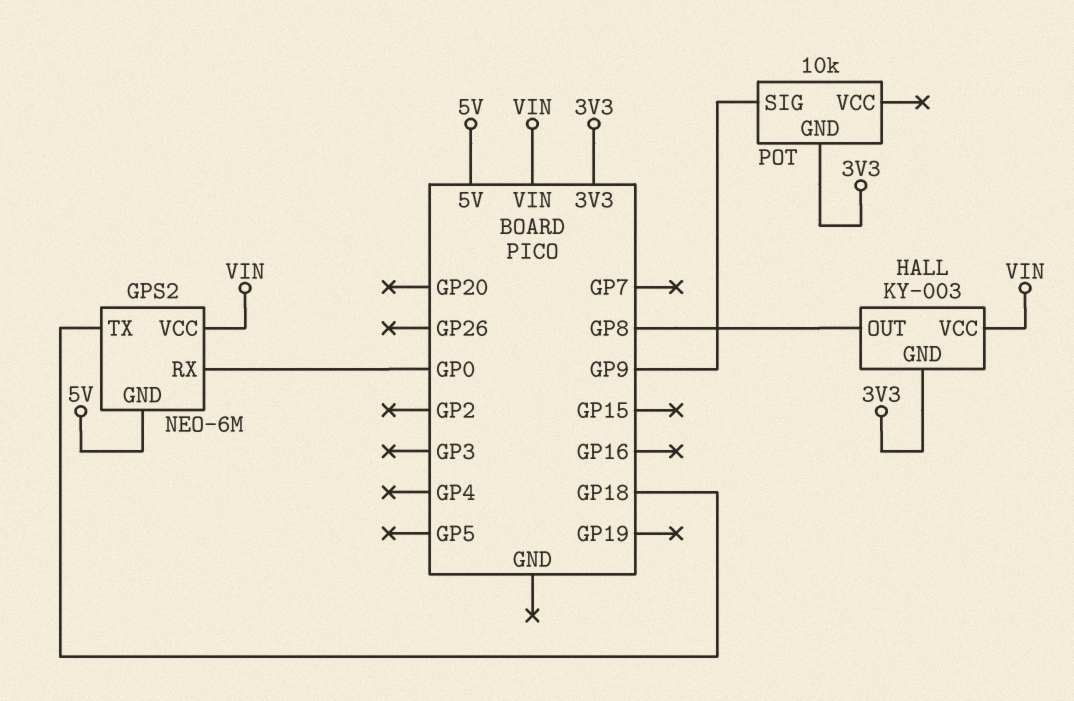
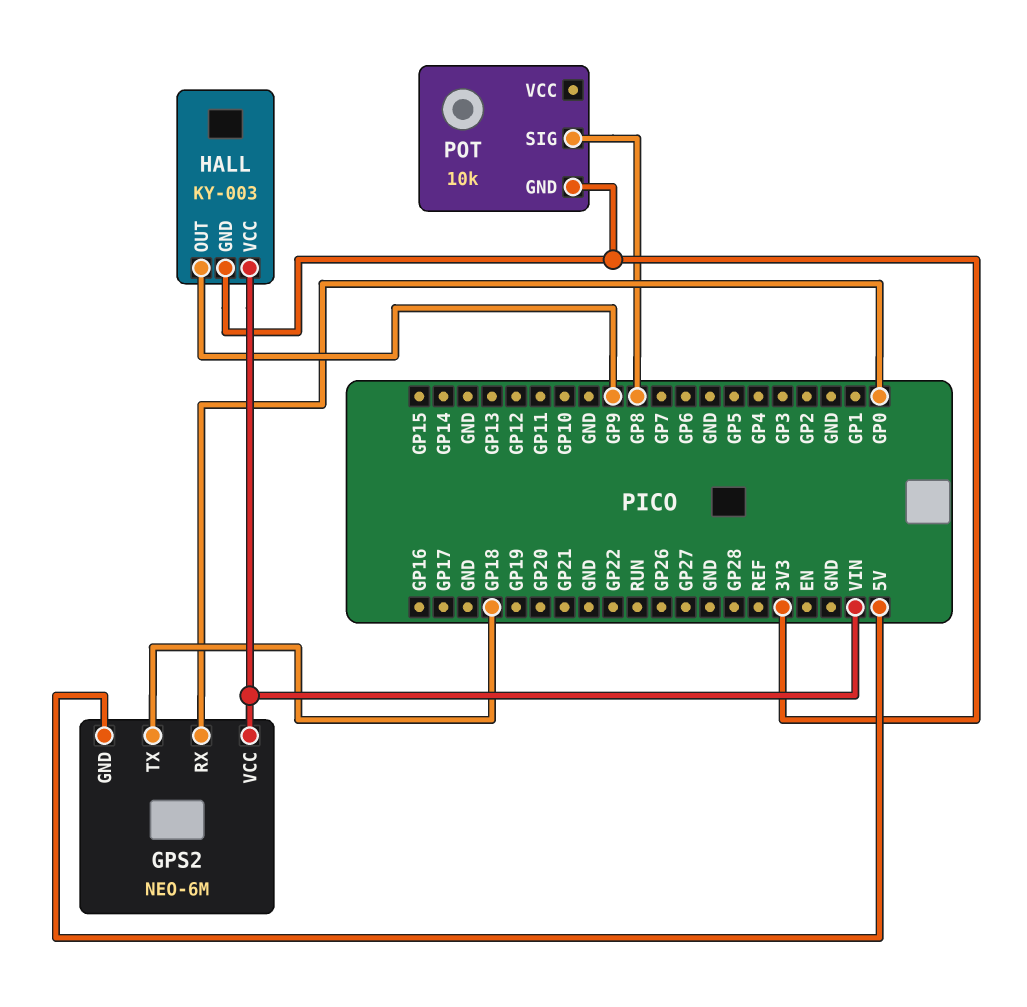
HALL pin OUT: GP8 -> GP9
POT pin SIG: GP9 -> GP8

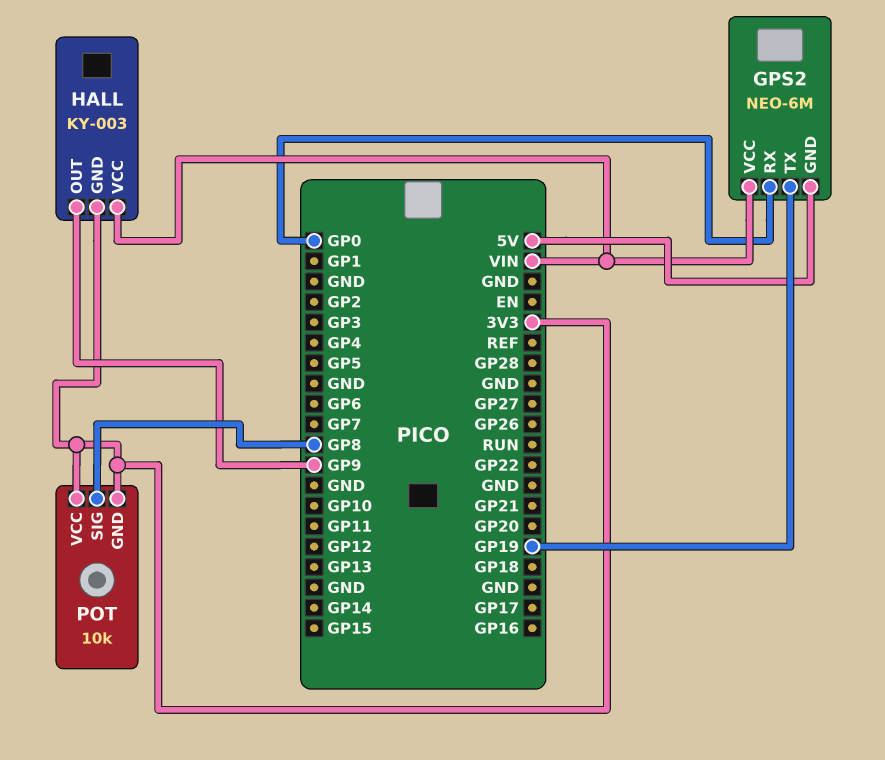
GPS2 pin TX: GP18 -> GP19
POT pin VCC: none -> 3V3

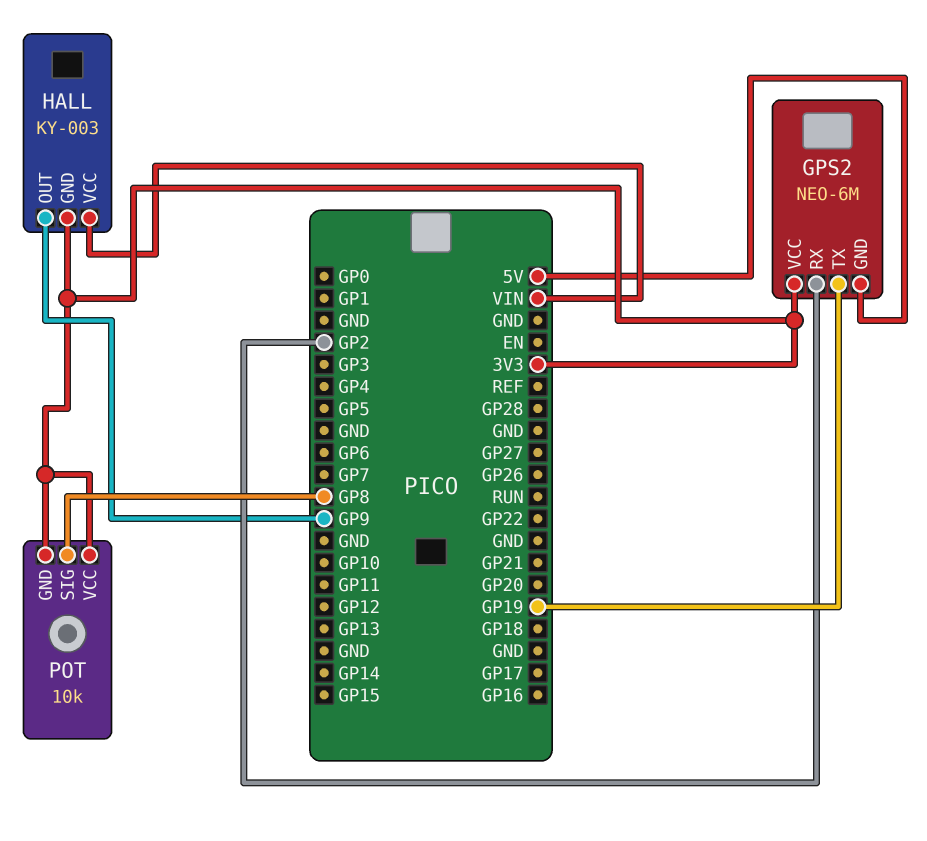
GPS2 pin RX: GP0 -> GP2
GPS2 pin VCC: VIN -> 3V3

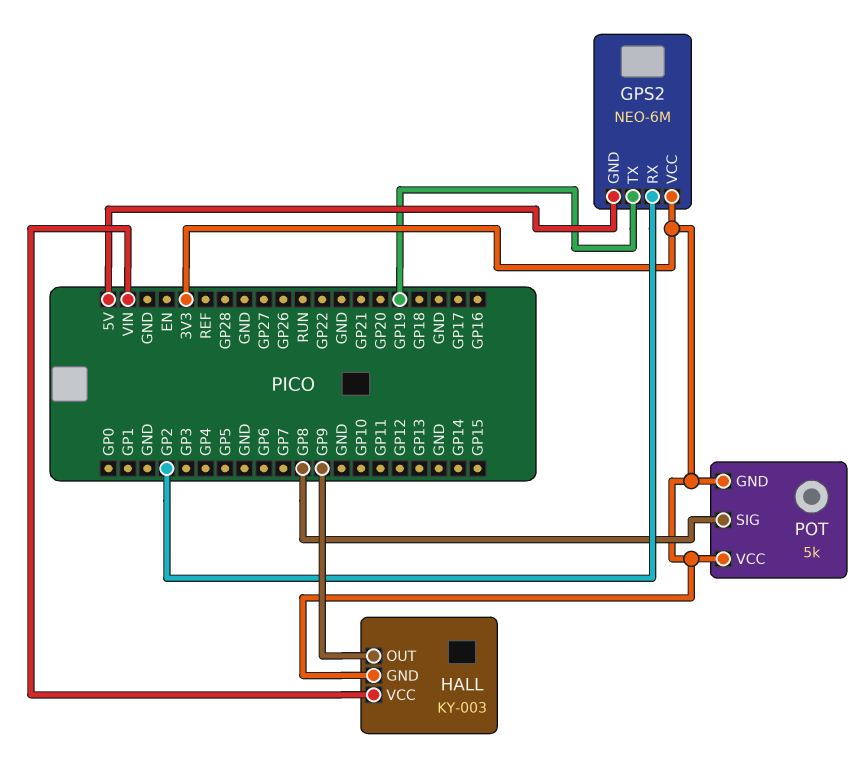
POT: 10k -> 5k

